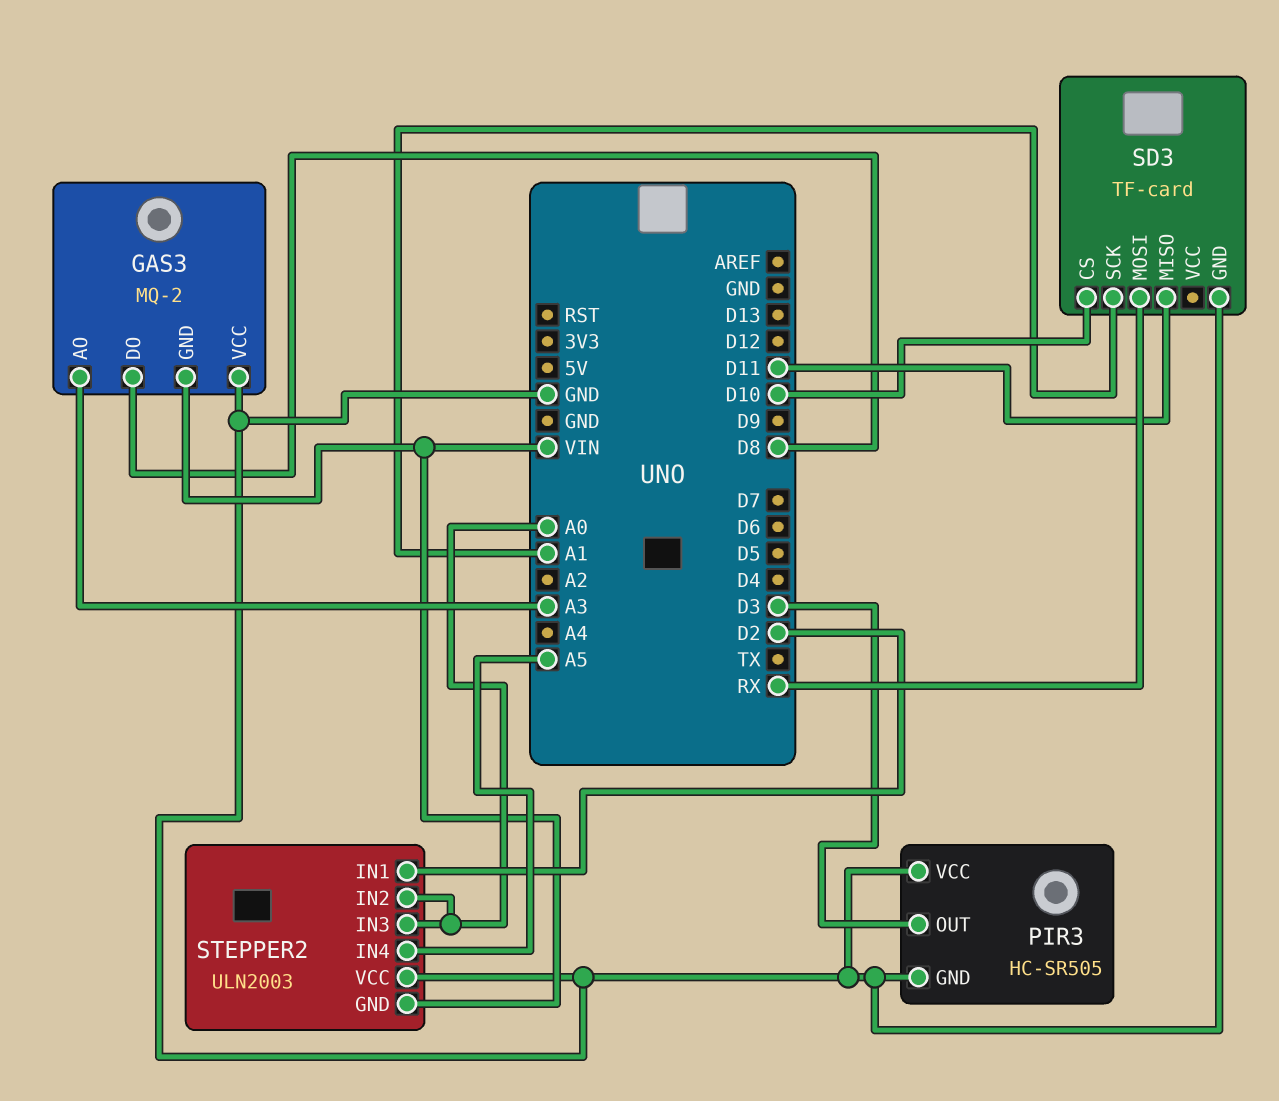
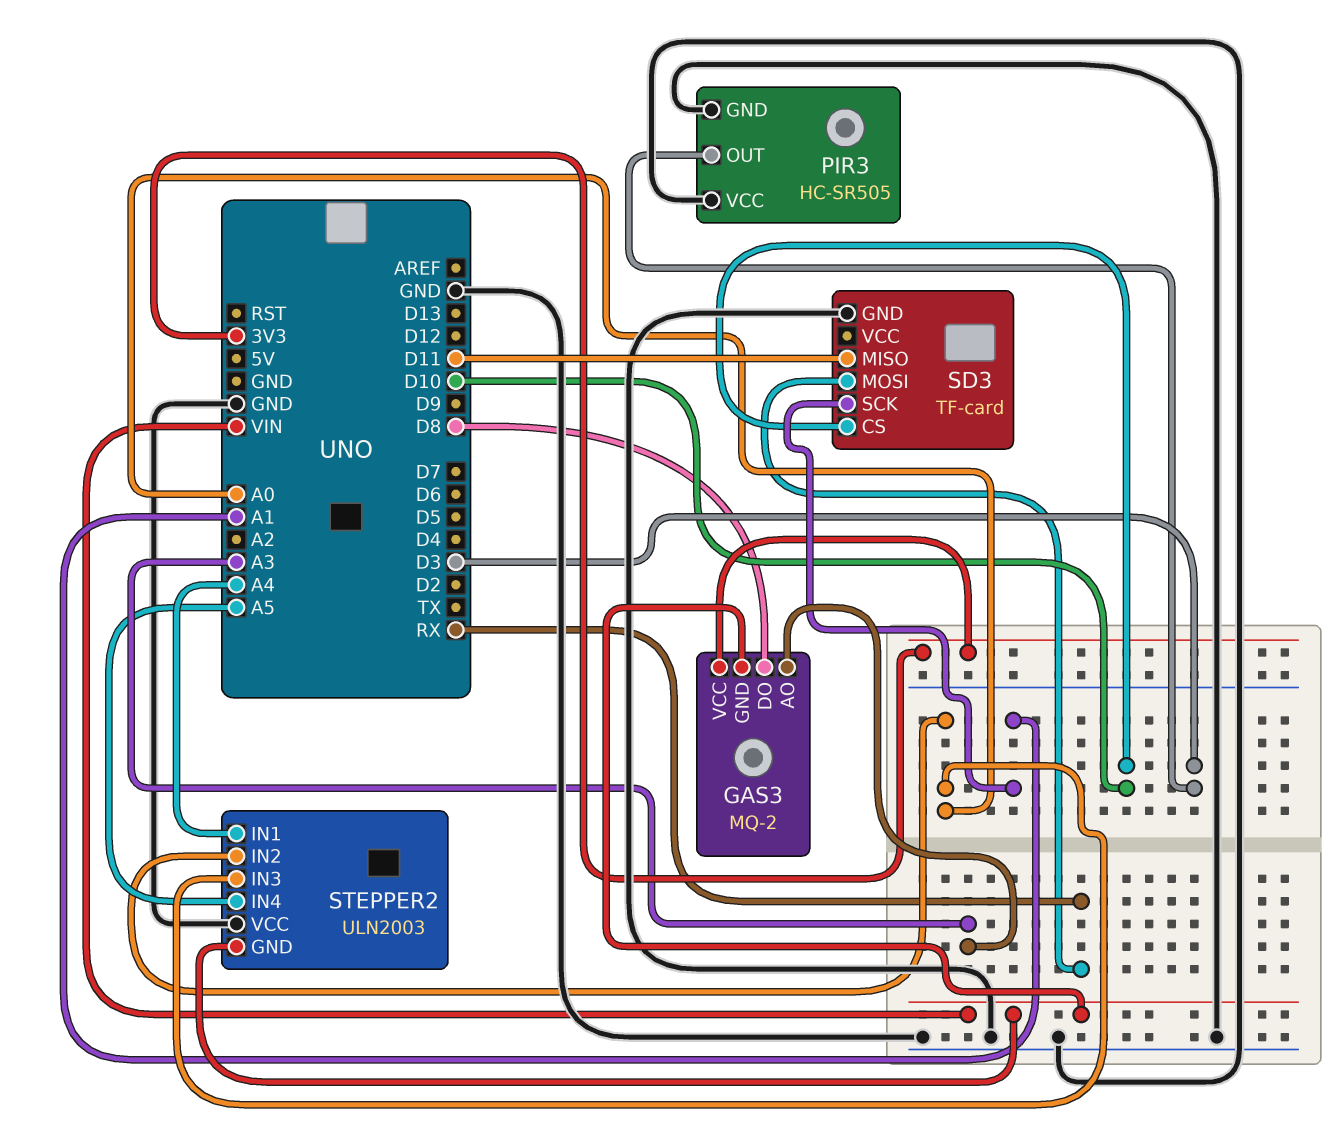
GAS3 pin VCC: GND -> 3V3
STEPPER2 pin IN1: D2 -> A4

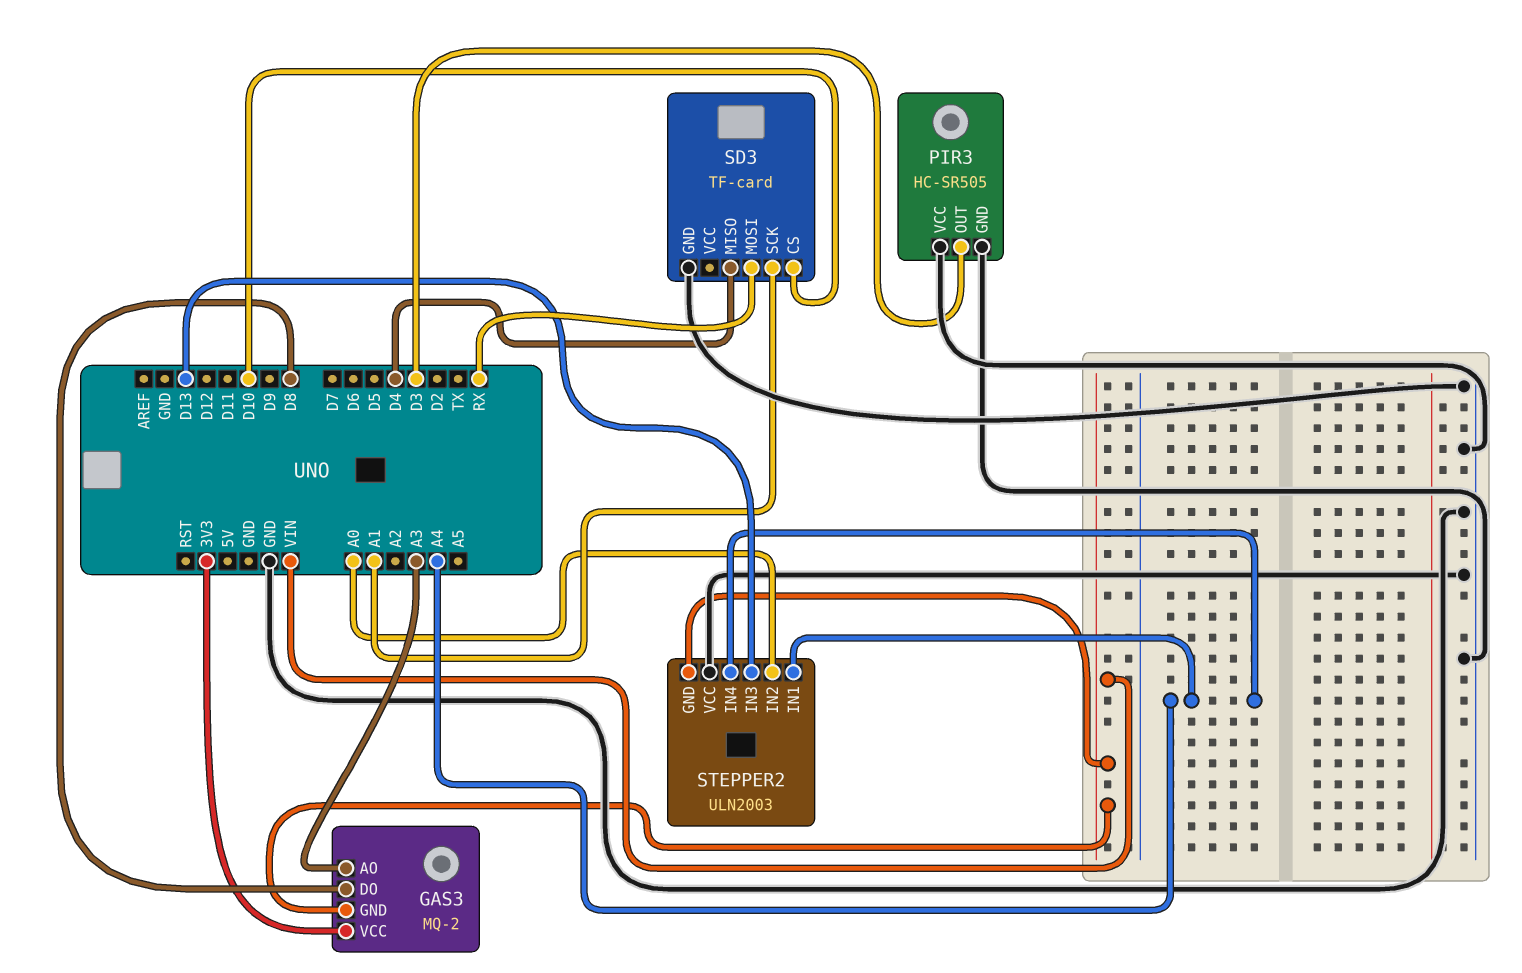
SD3 pin MISO: D11 -> D4
STEPPER2 pin IN3: A0 -> D13
STEPPER2 pin IN4: A5 -> A4

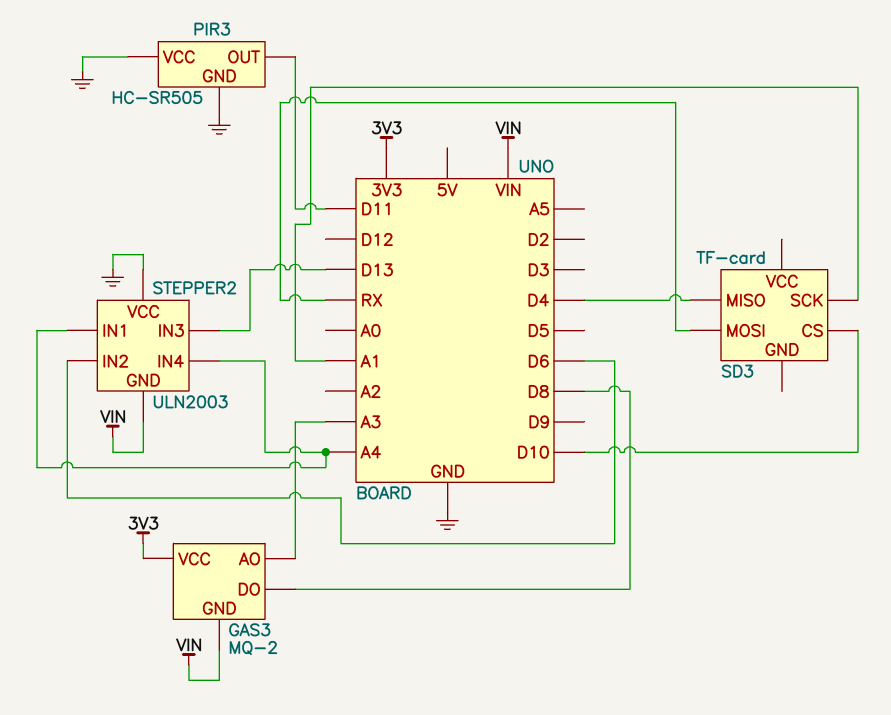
PIR3 pin OUT: D3 -> D11
SD3 pin GND: GND -> none
STEPPER2 pin IN2: A0 -> D6

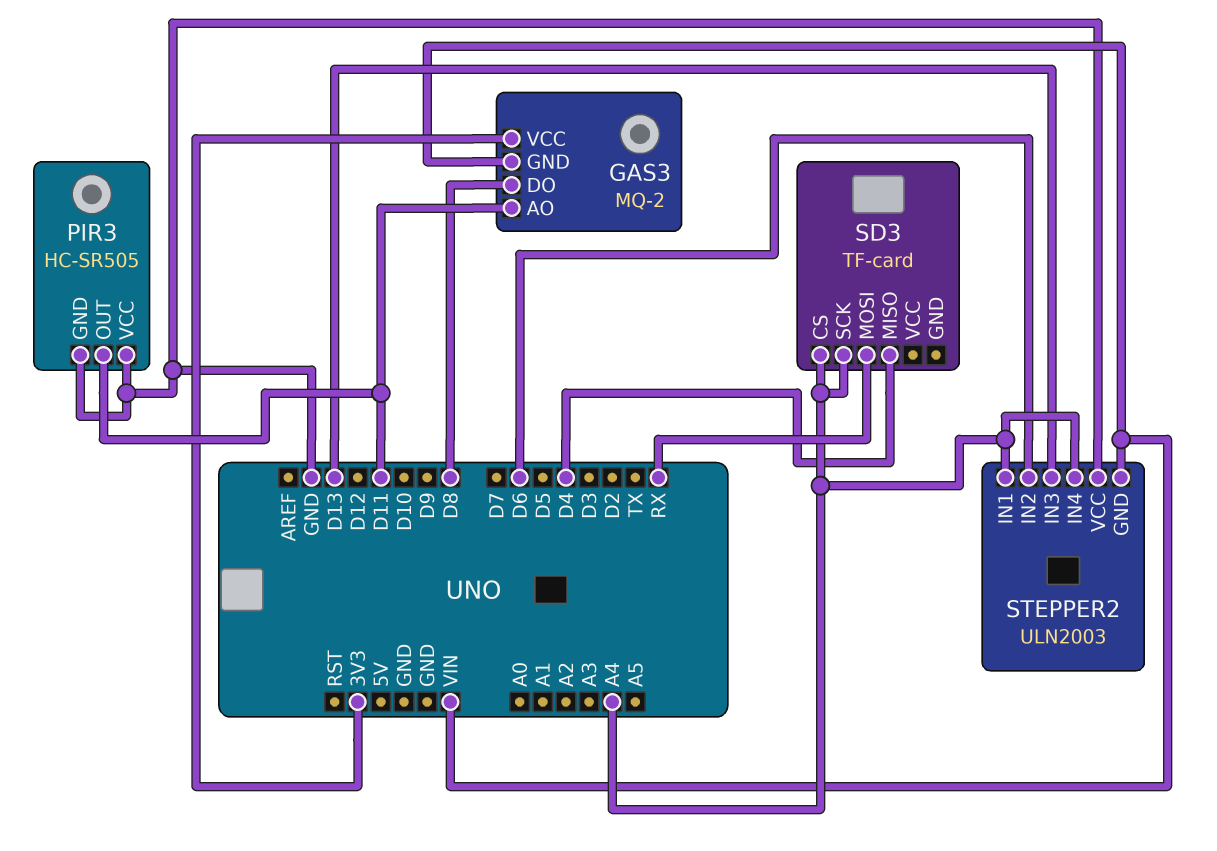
GAS3 pin AO: A3 -> D11
SD3 pin CS: D10 -> A4
SD3 pin SCK: A1 -> A4

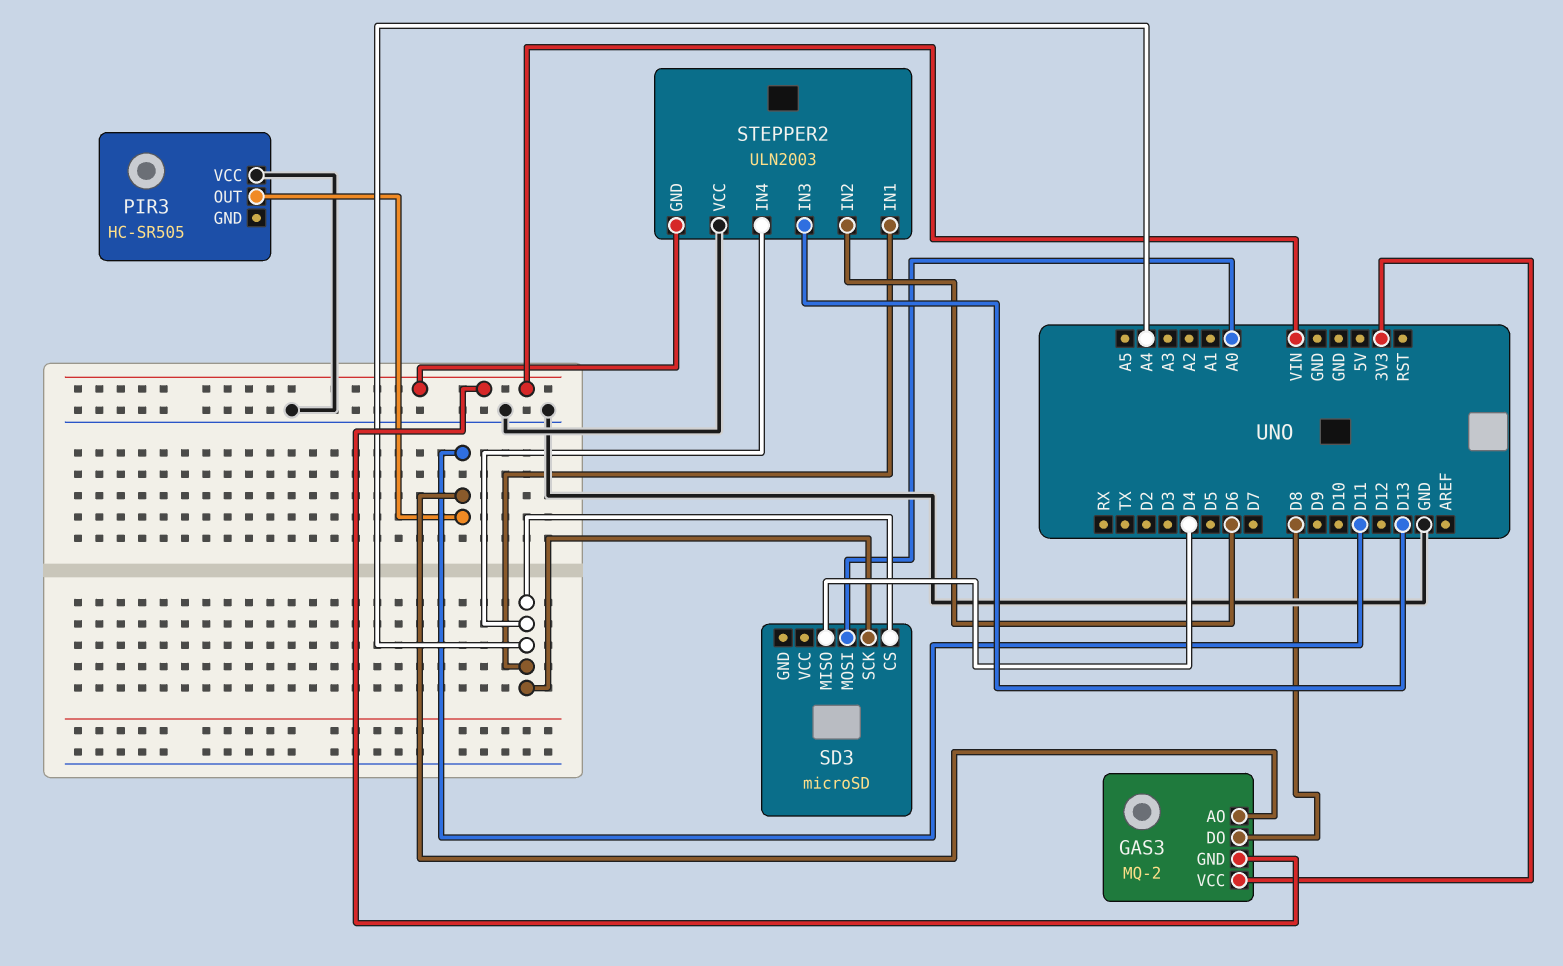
PIR3 pin GND: GND -> none
SD3: TF-card -> microSD
SD3 pin MOSI: RX -> A0

